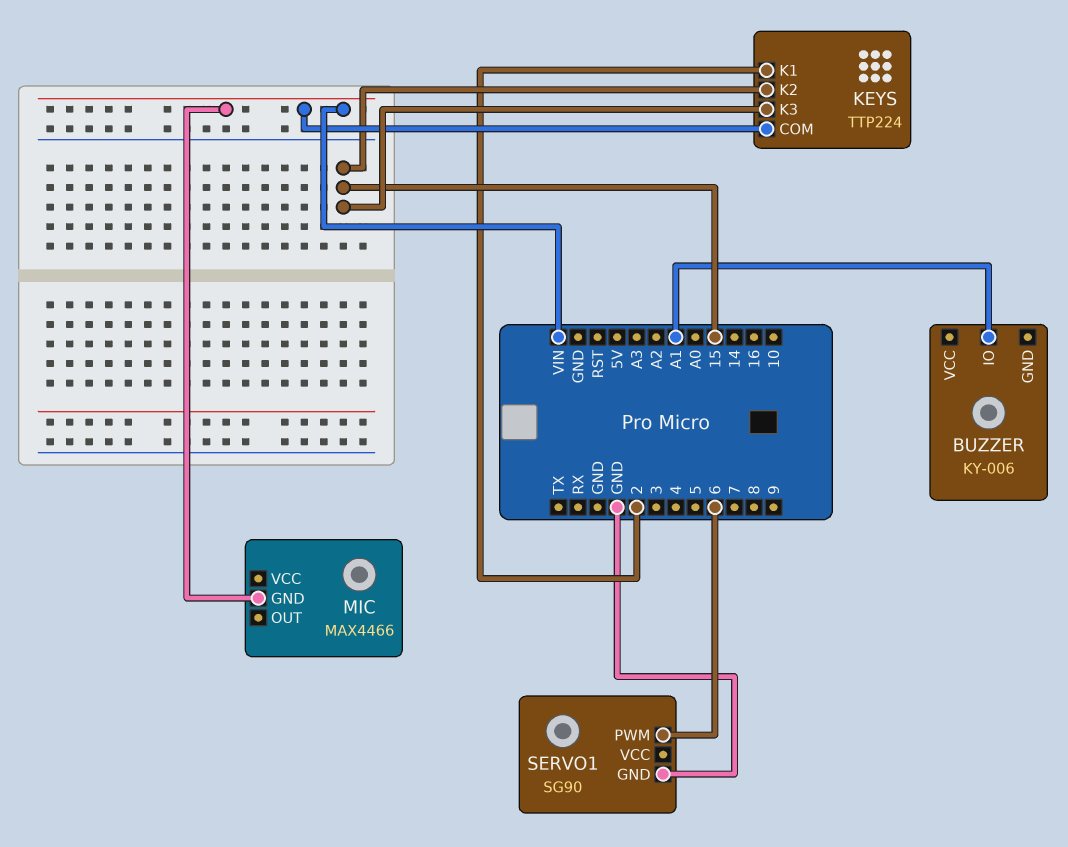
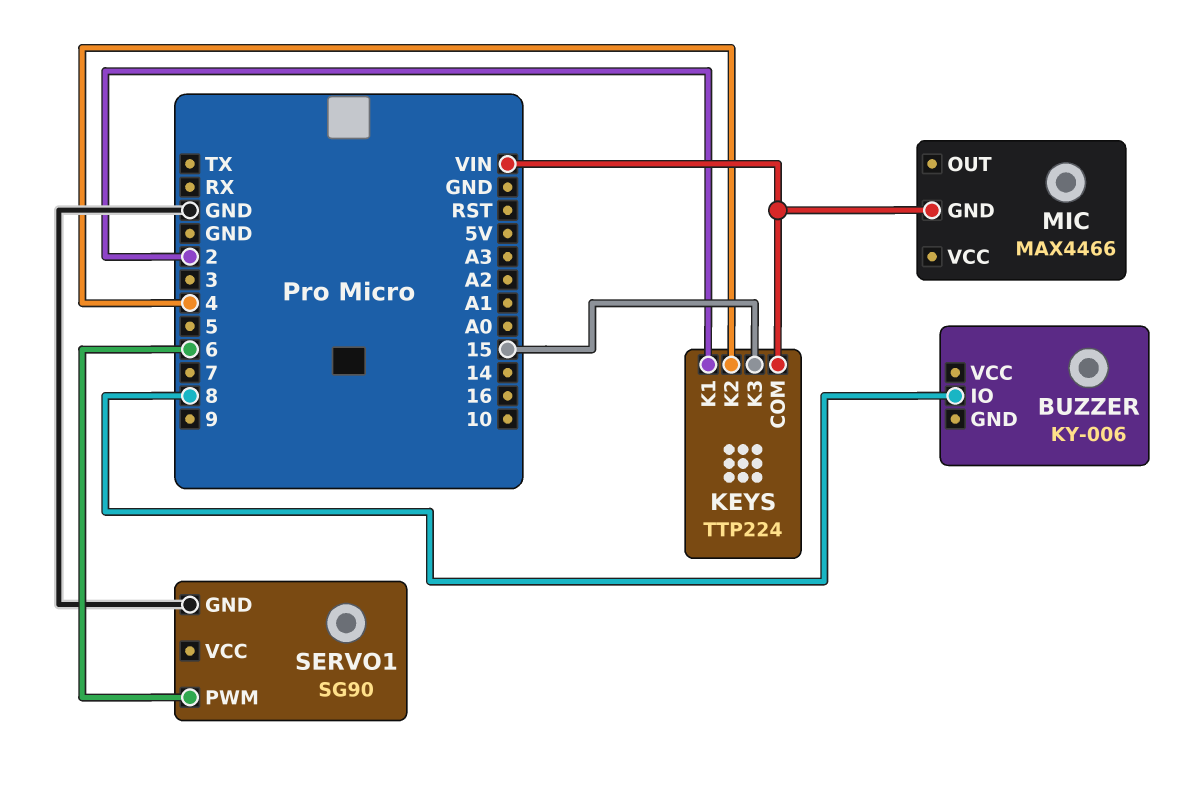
BUZZER pin IO: A1 -> 8
KEYS pin K2: 15 -> 4

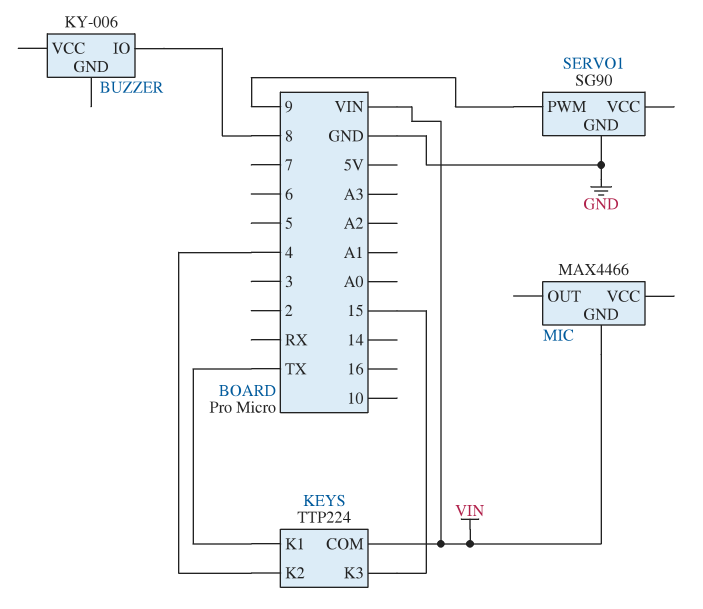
KEYS pin K1: 2 -> TX
SERVO1 pin PWM: 6 -> 9

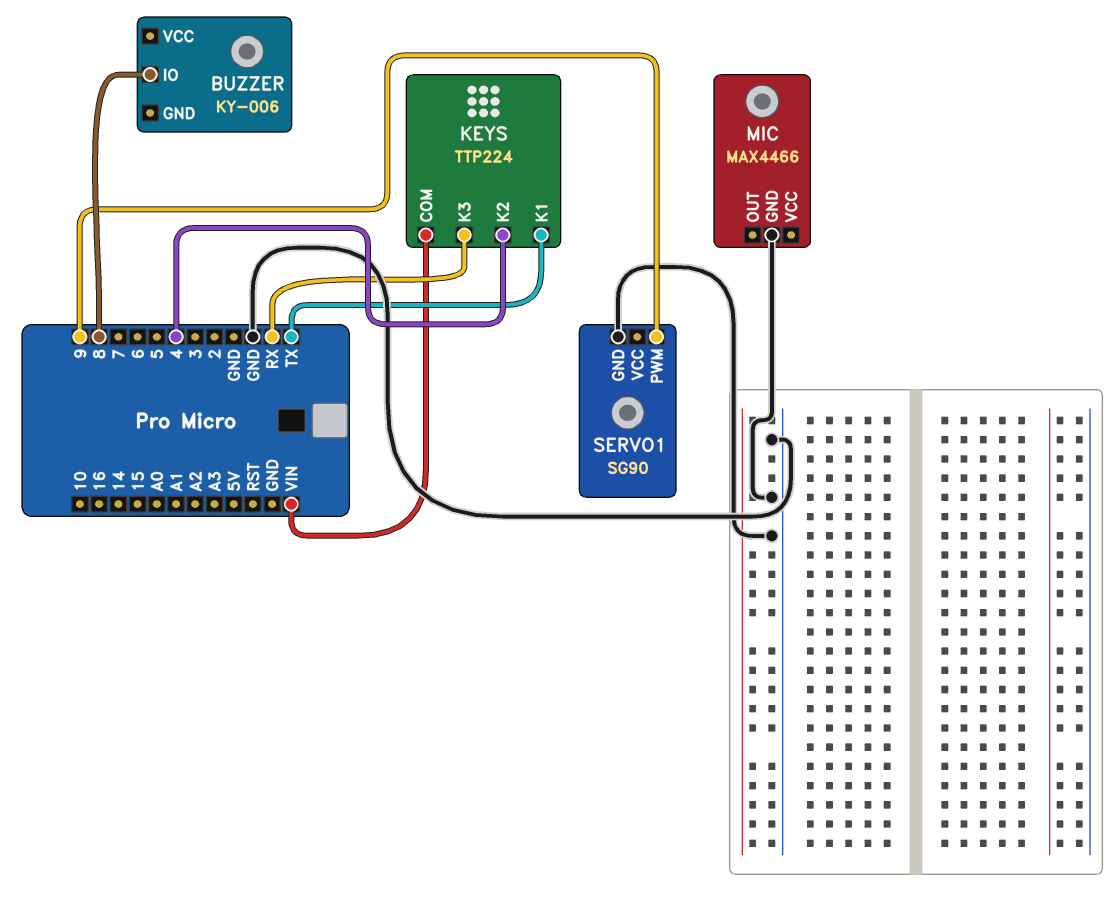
KEYS pin K3: 15 -> RX
MIC pin GND: VIN -> GND

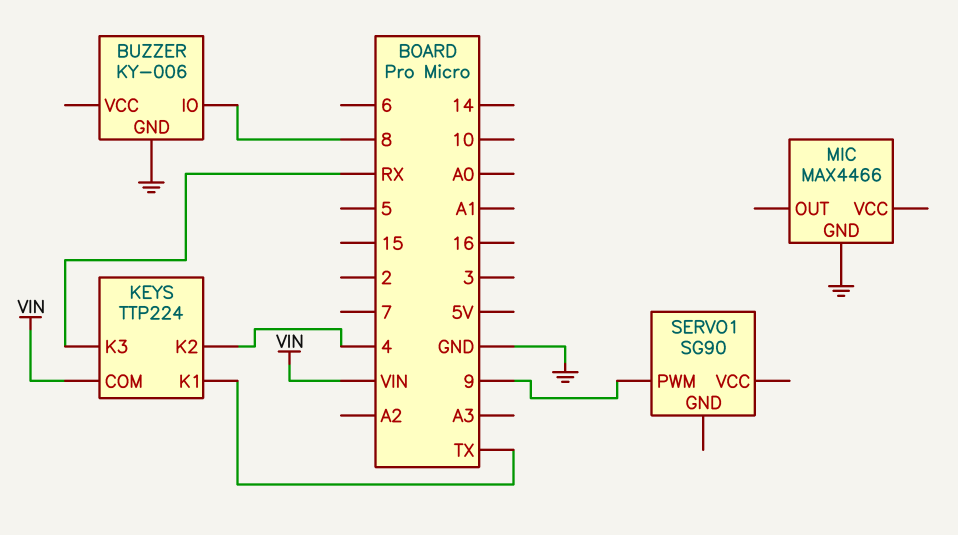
BUZZER pin GND: none -> GND
SERVO1 pin GND: GND -> none

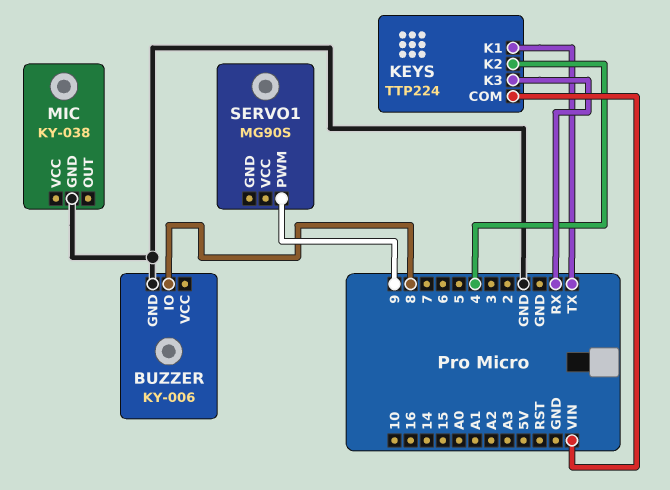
MIC: MAX4466 -> KY-038
SERVO1: SG90 -> MG90S

